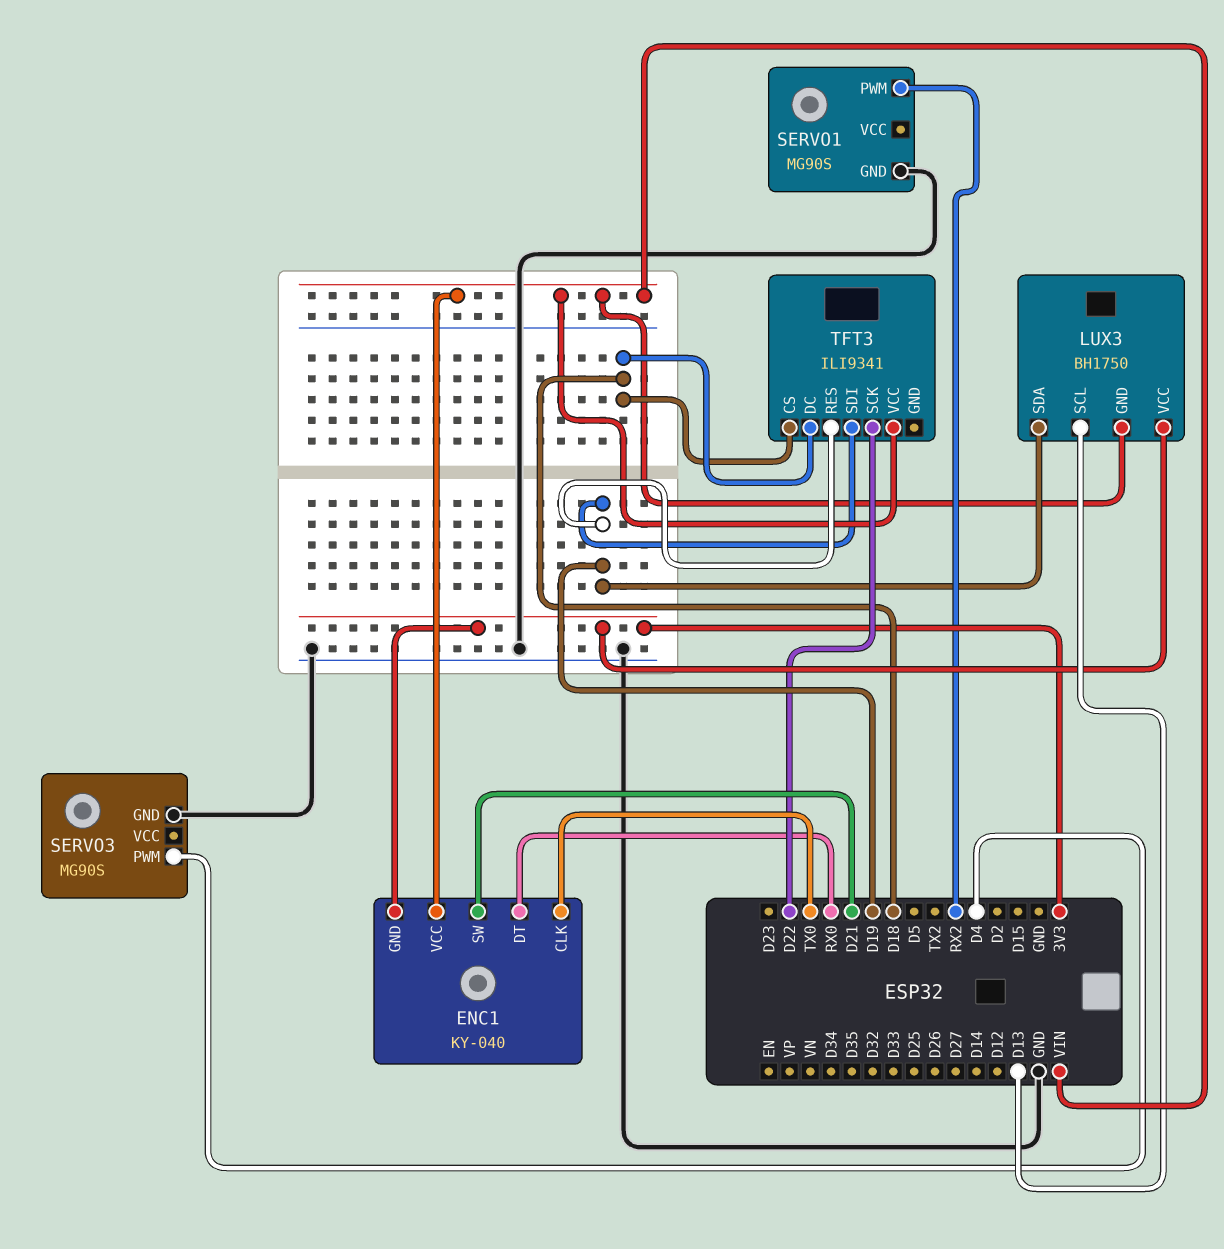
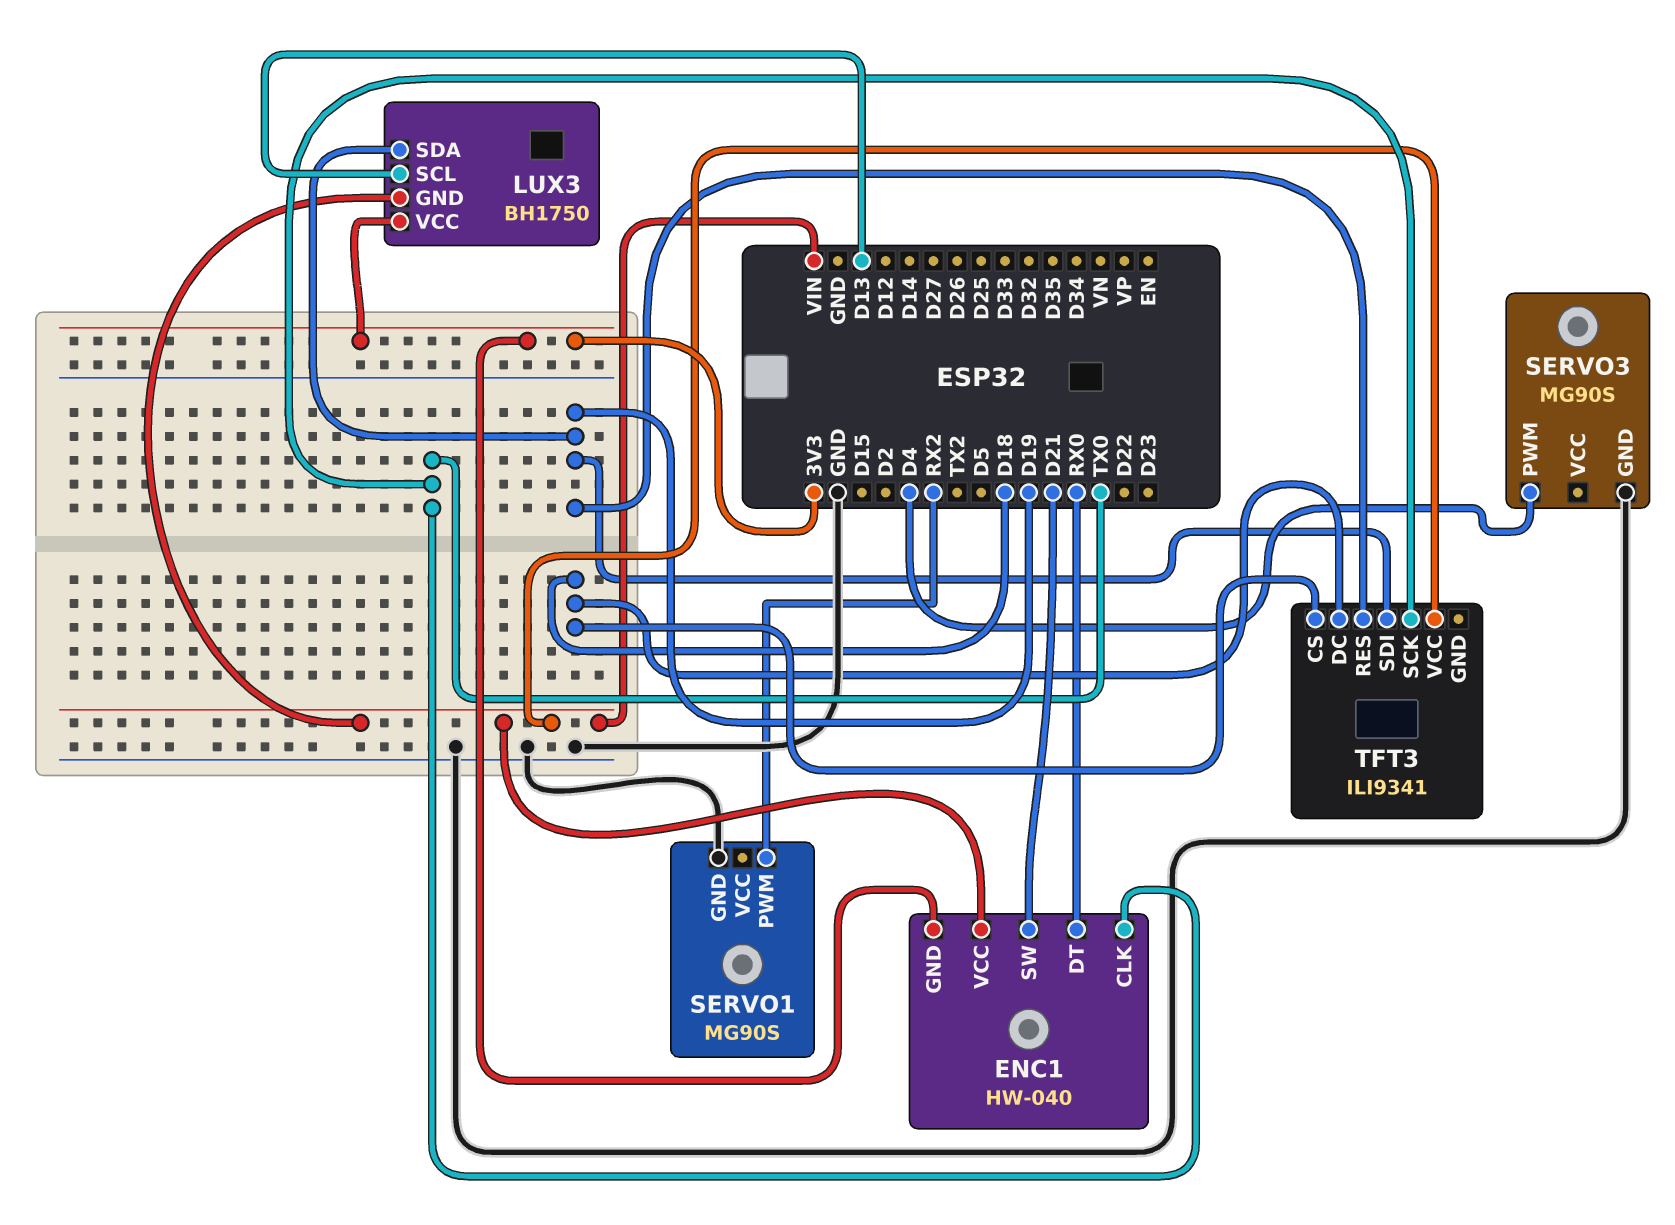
ENC1: KY-040 -> HW-040
TFT3 pin SCK: D22 -> TX0

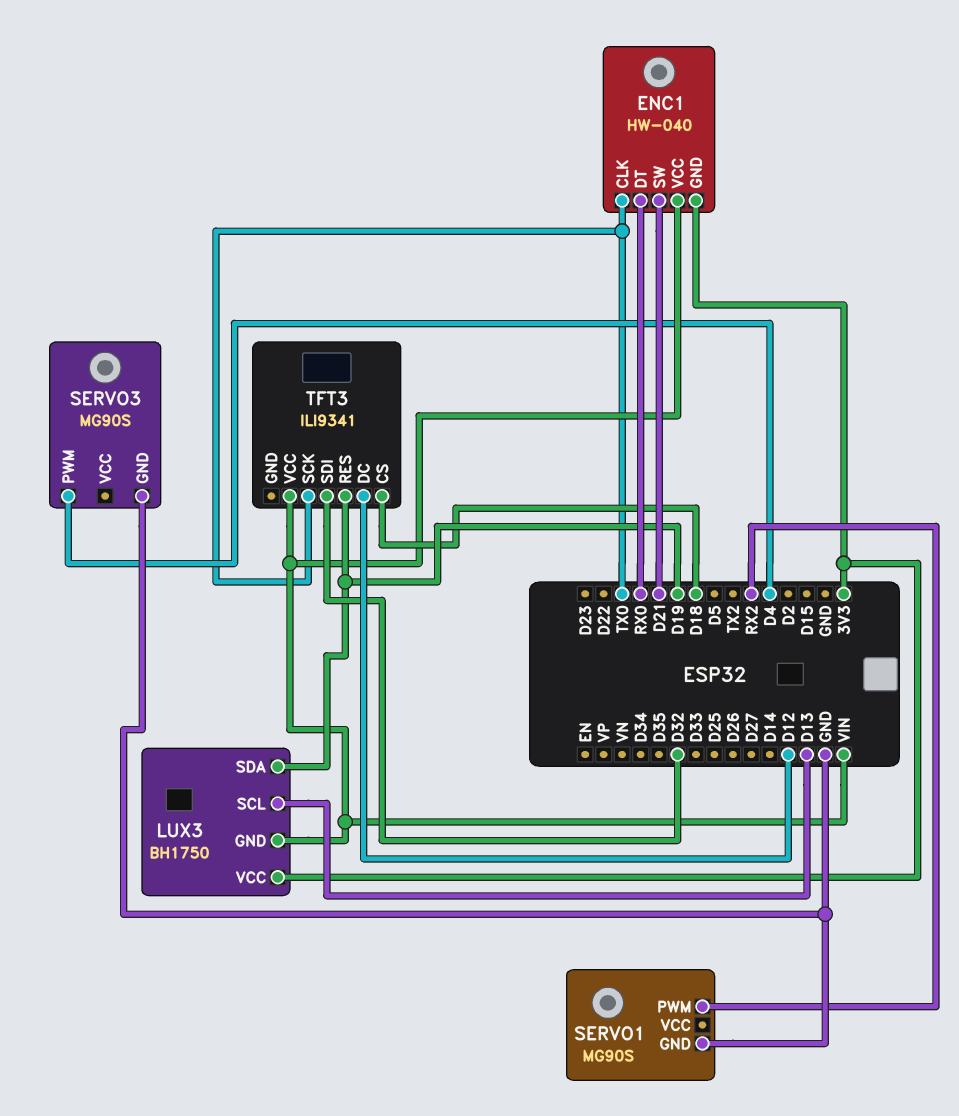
TFT3 pin DC: D18 -> D12
TFT3 pin SDI: D19 -> D32

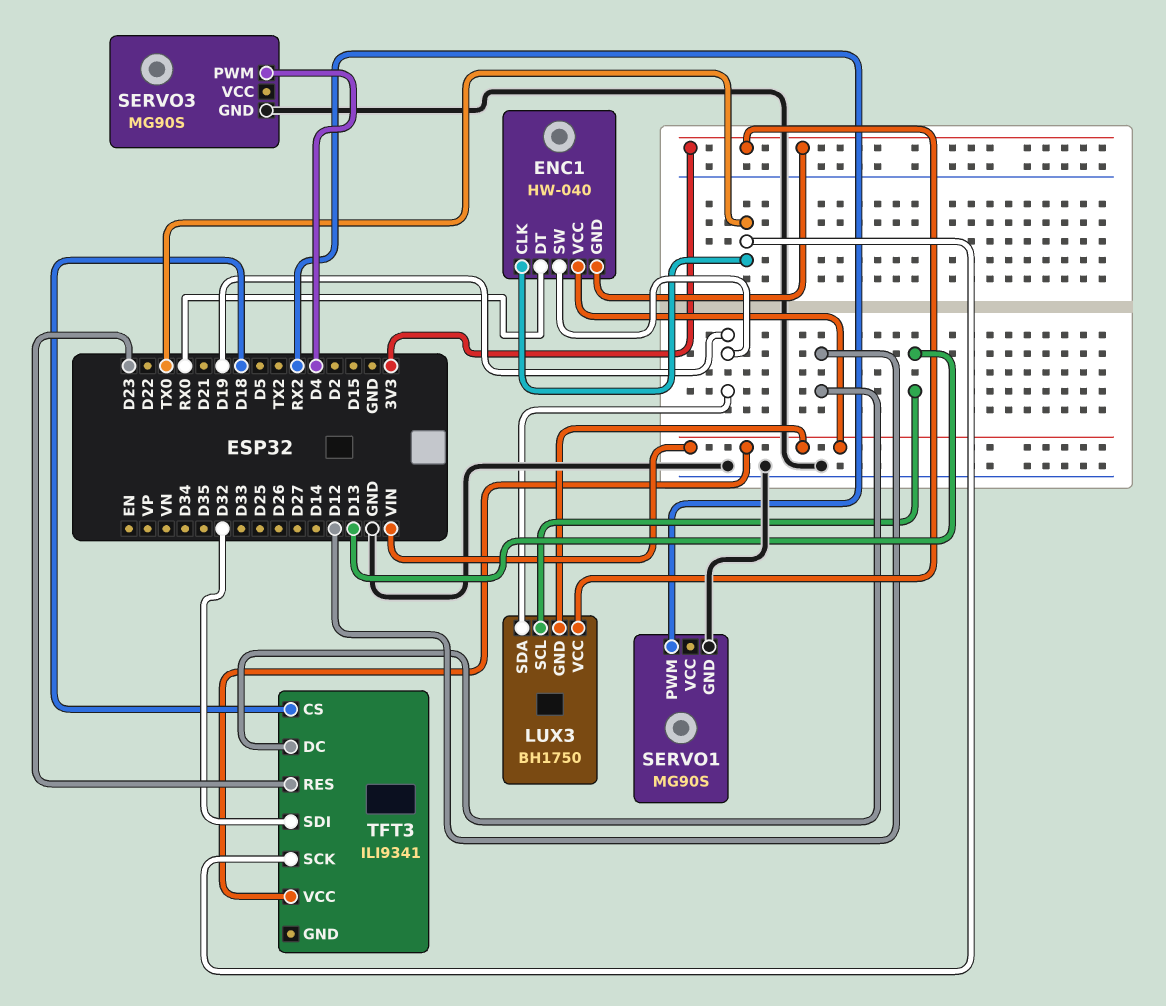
ENC1 pin SW: D21 -> D19
TFT3 pin RES: D19 -> D23

